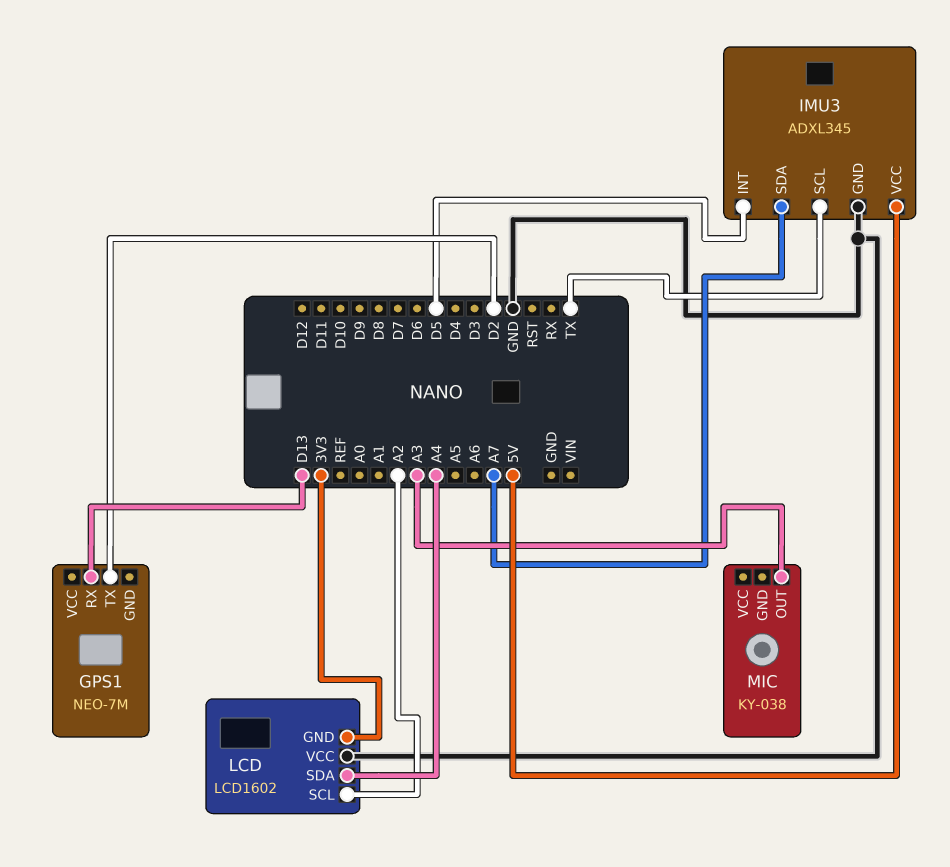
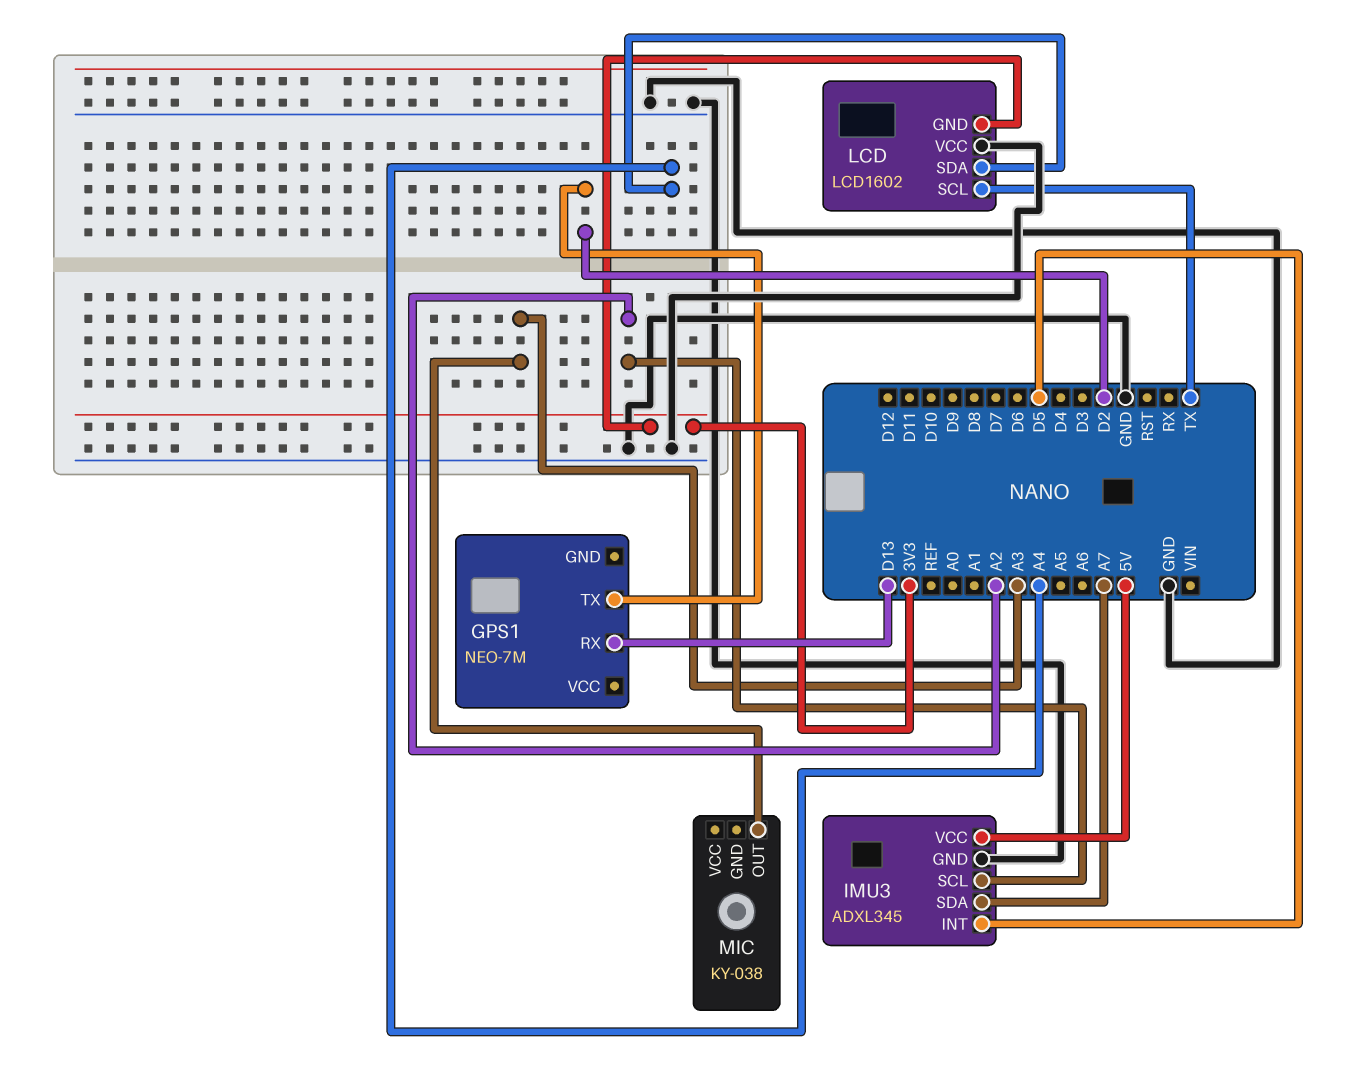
IMU3 pin SCL: TX -> A2
LCD pin SCL: A2 -> TX

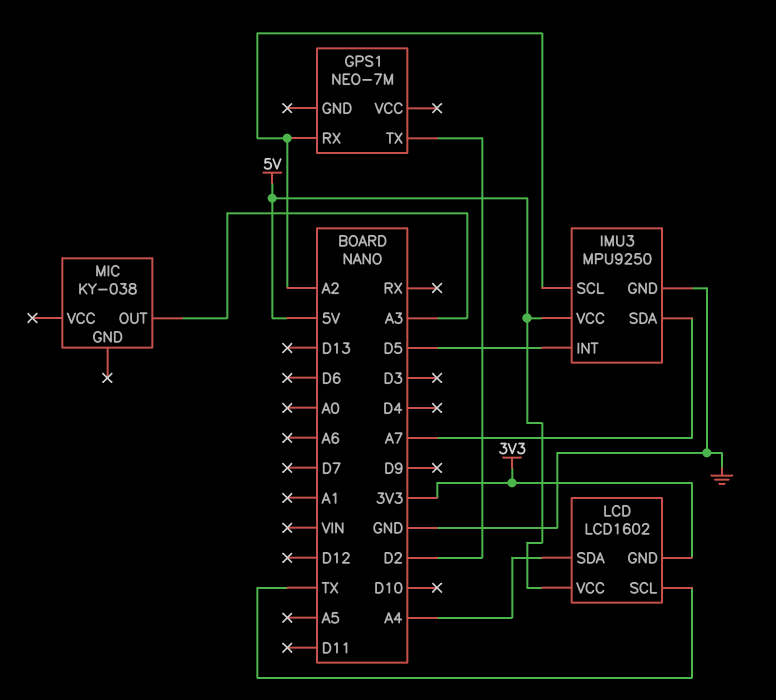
GPS1 pin RX: D13 -> A2
IMU3: ADXL345 -> MPU9250
LCD pin VCC: GND -> 5V

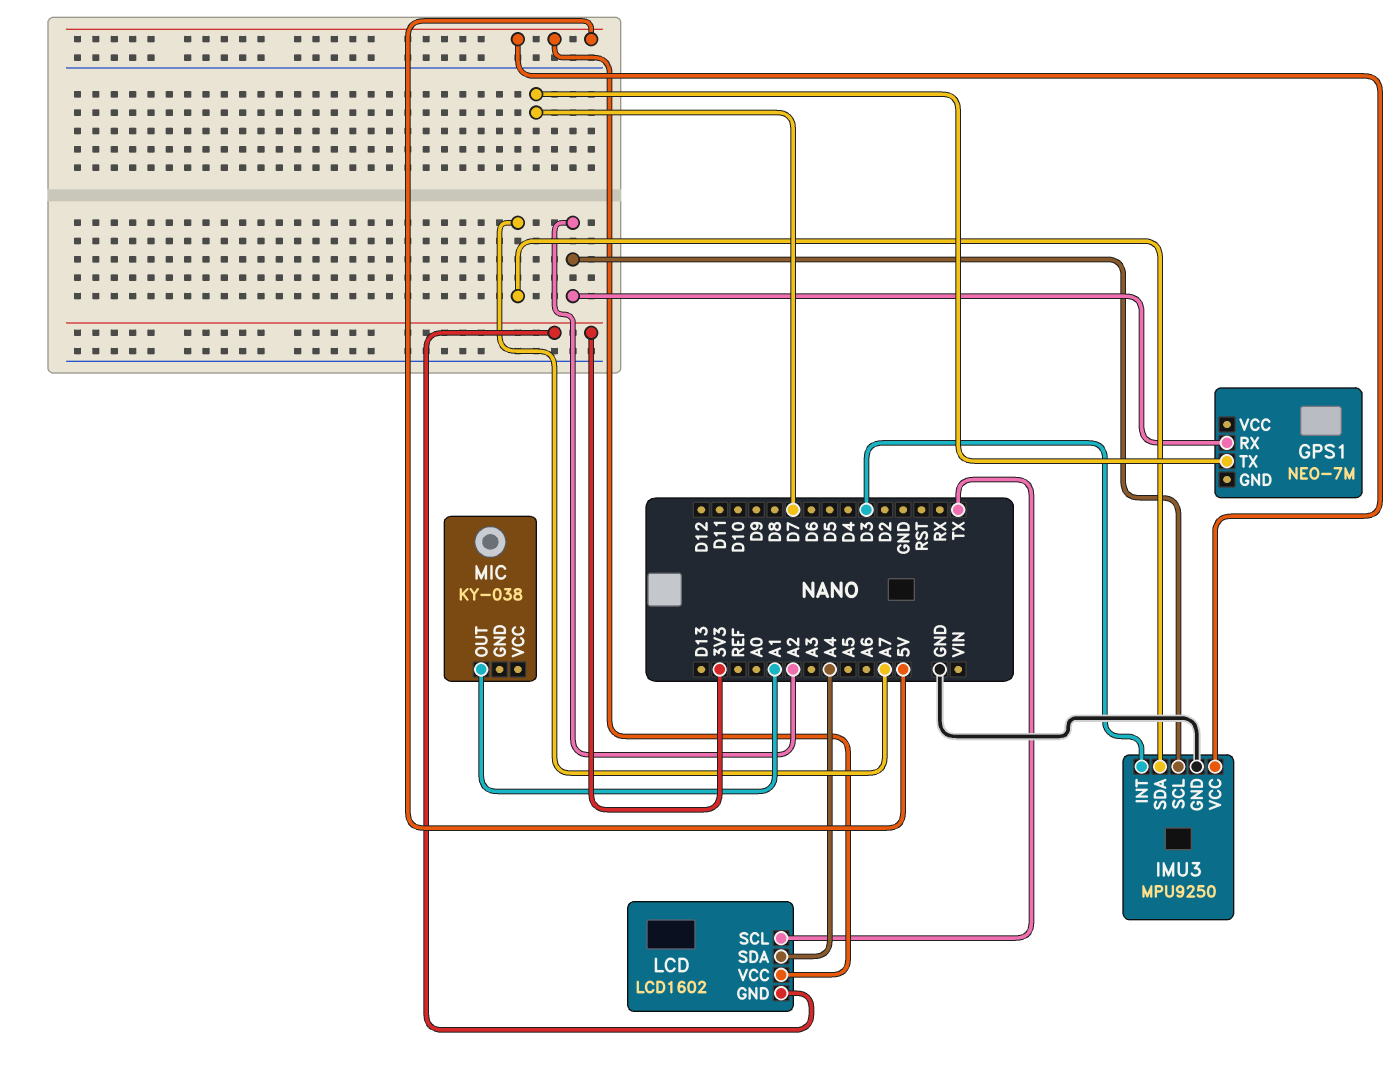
GPS1 pin TX: D2 -> D7
IMU3 pin INT: D5 -> D3
MIC pin OUT: A3 -> A1

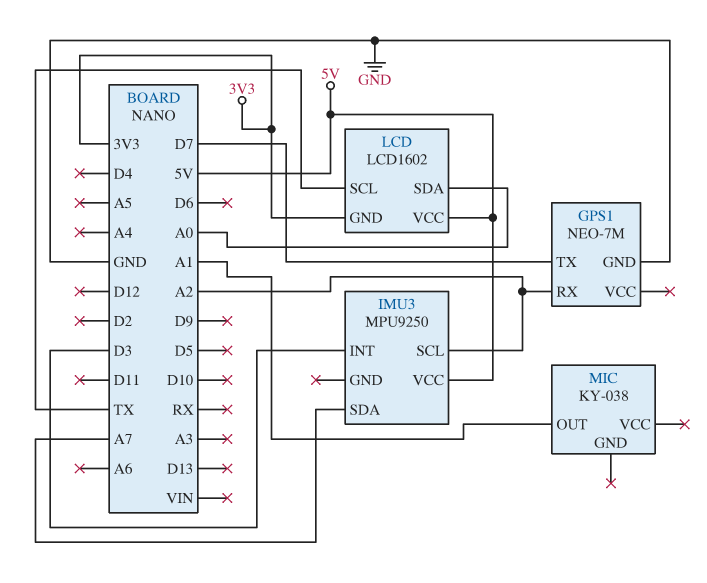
GPS1 pin GND: none -> GND
IMU3 pin GND: GND -> none
LCD pin SDA: A4 -> A0

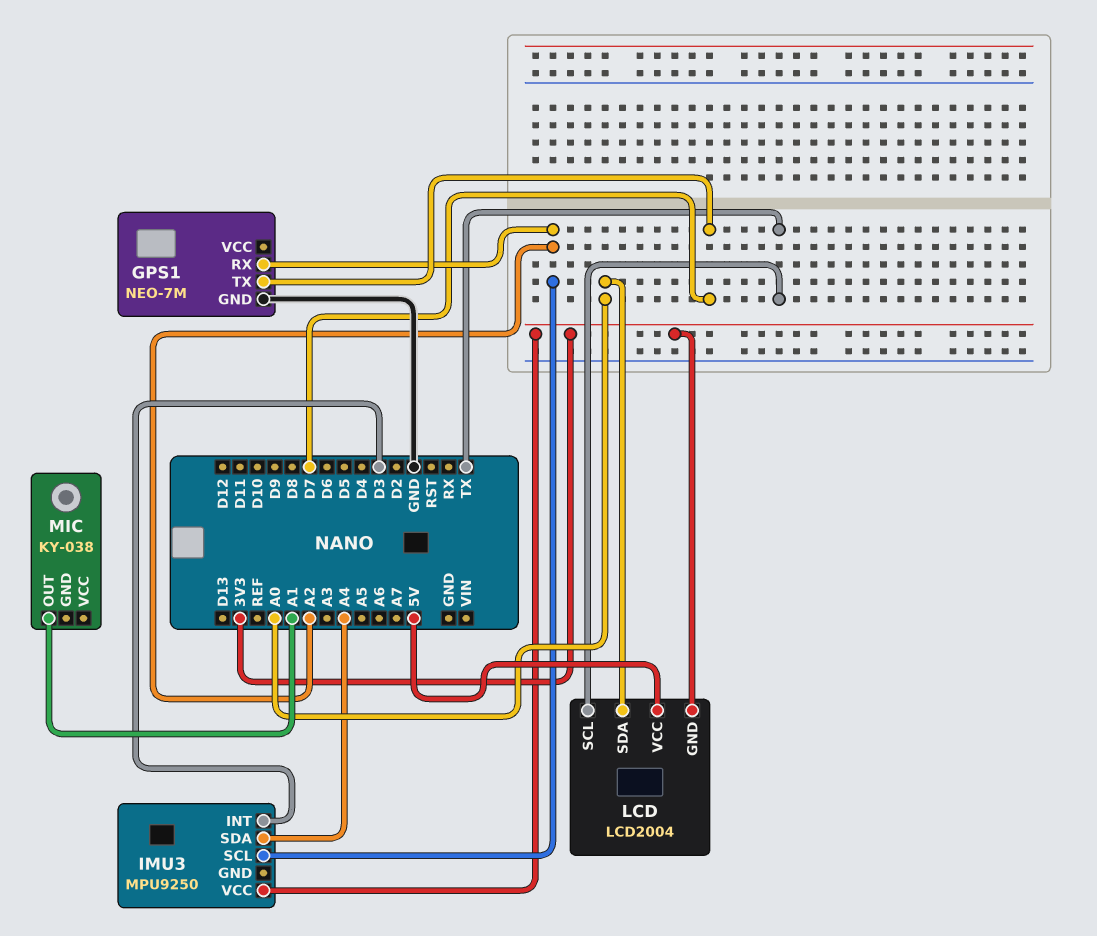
IMU3 pin SDA: A7 -> A4
IMU3 pin VCC: 5V -> 3V3
LCD: LCD1602 -> LCD2004

